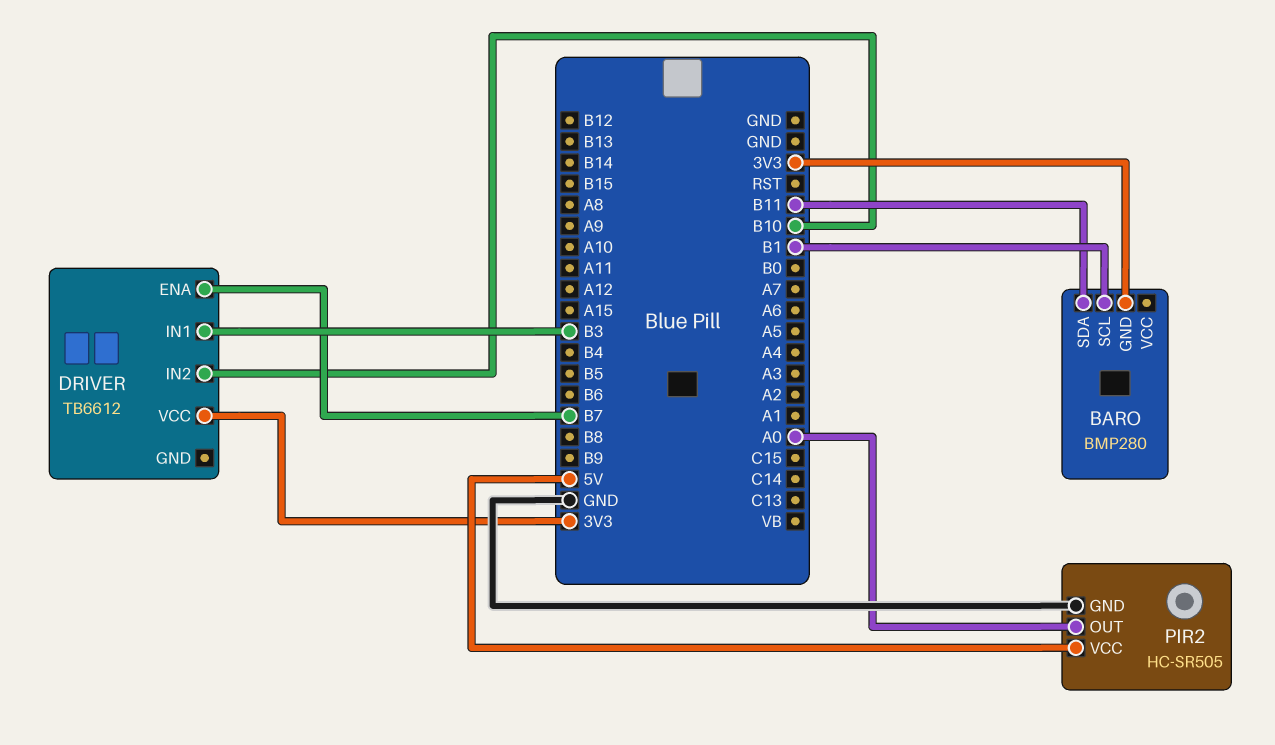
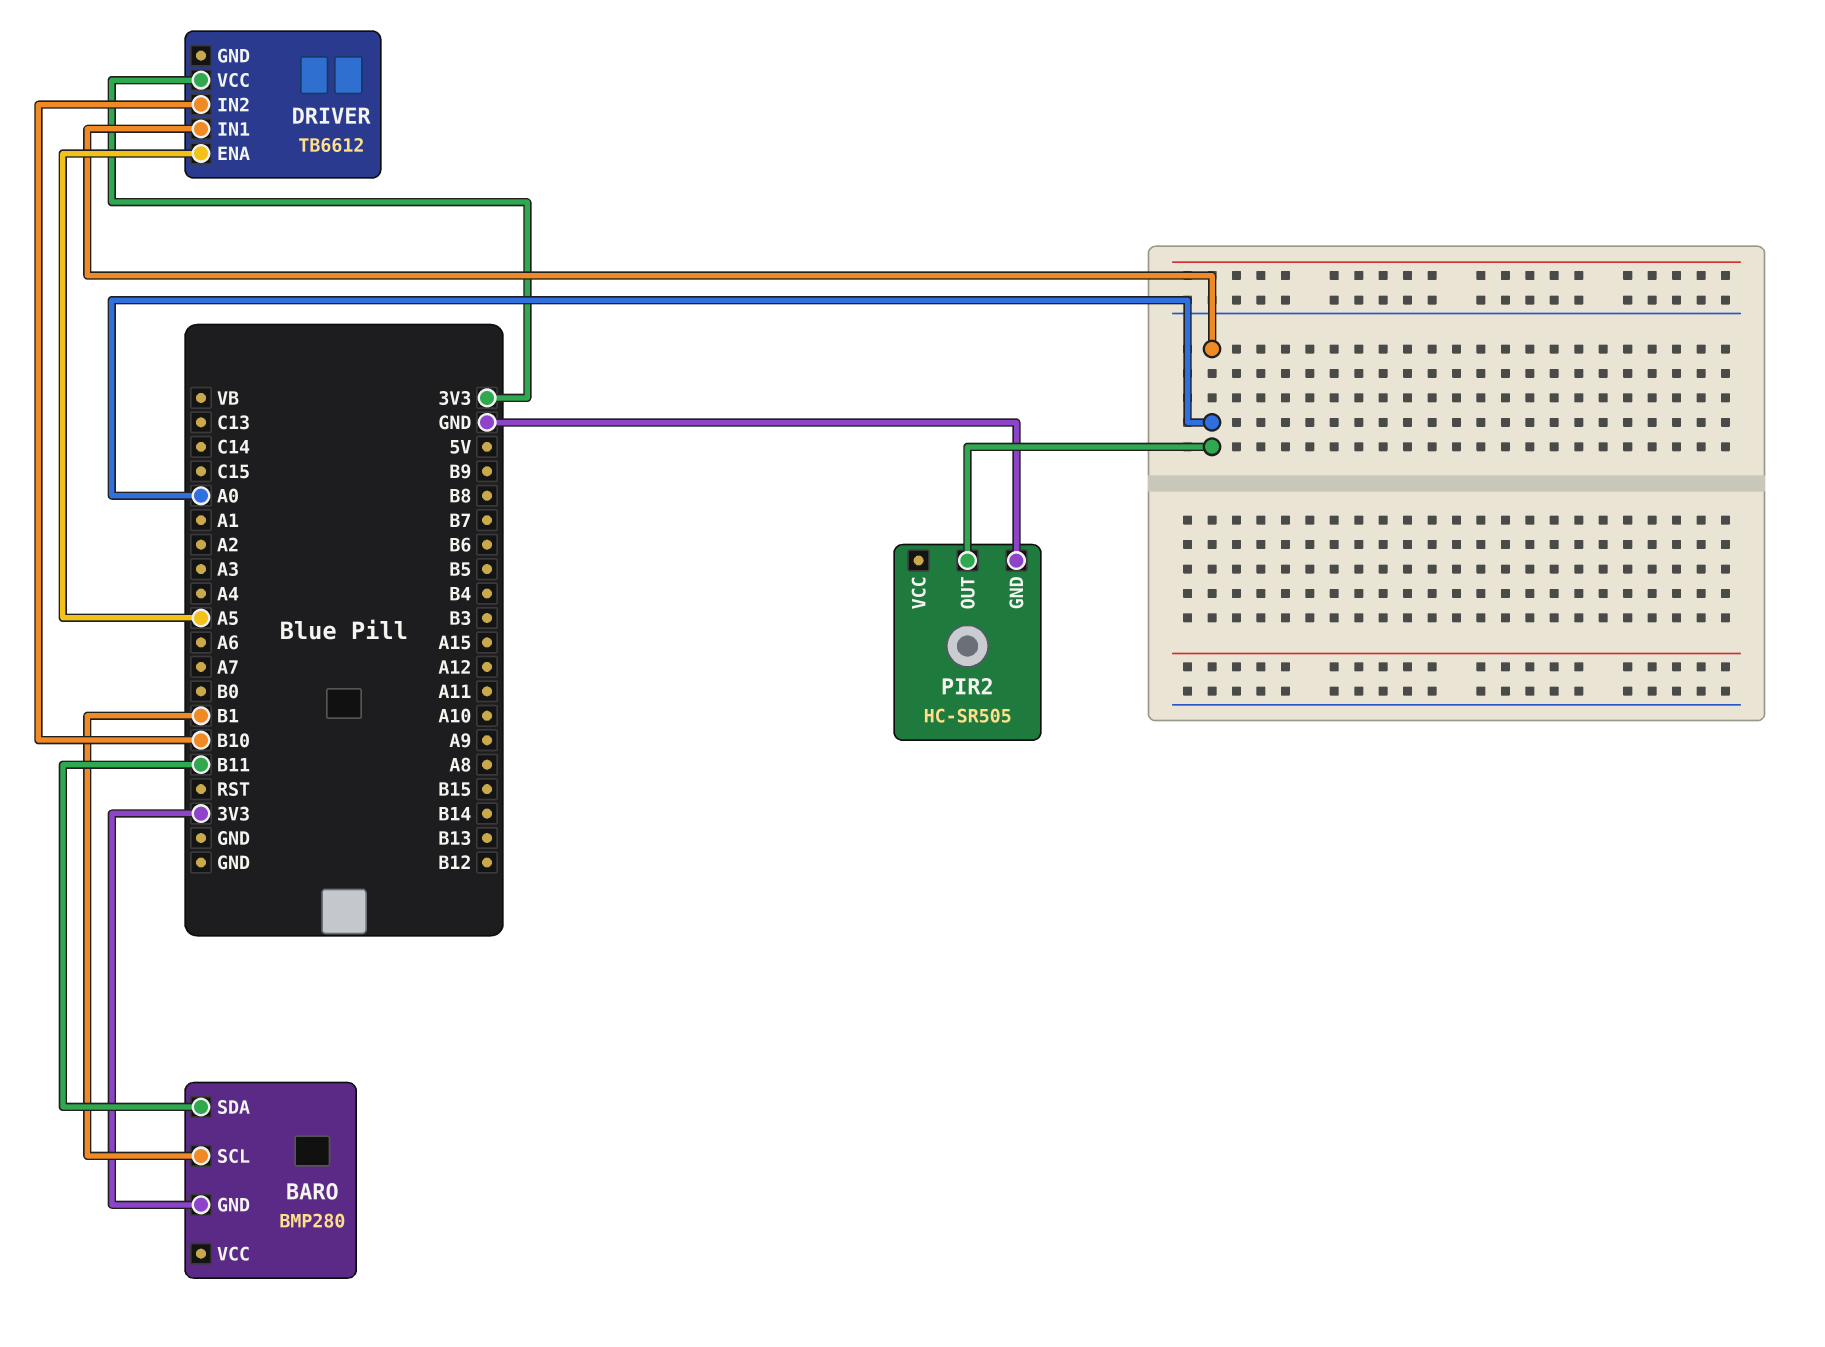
DRIVER pin ENA: B7 -> A5
DRIVER pin IN1: B3 -> A0
PIR2 pin VCC: 5V -> none

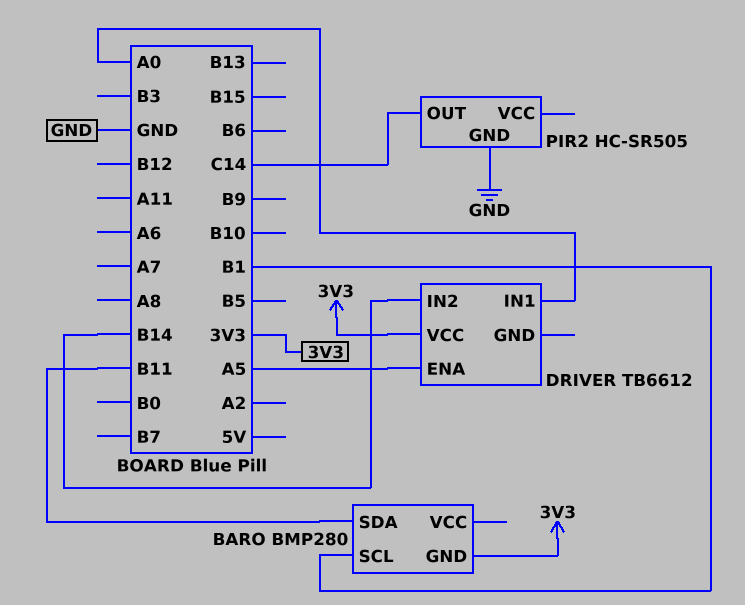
DRIVER pin IN2: B10 -> B14
PIR2 pin OUT: A0 -> C14

